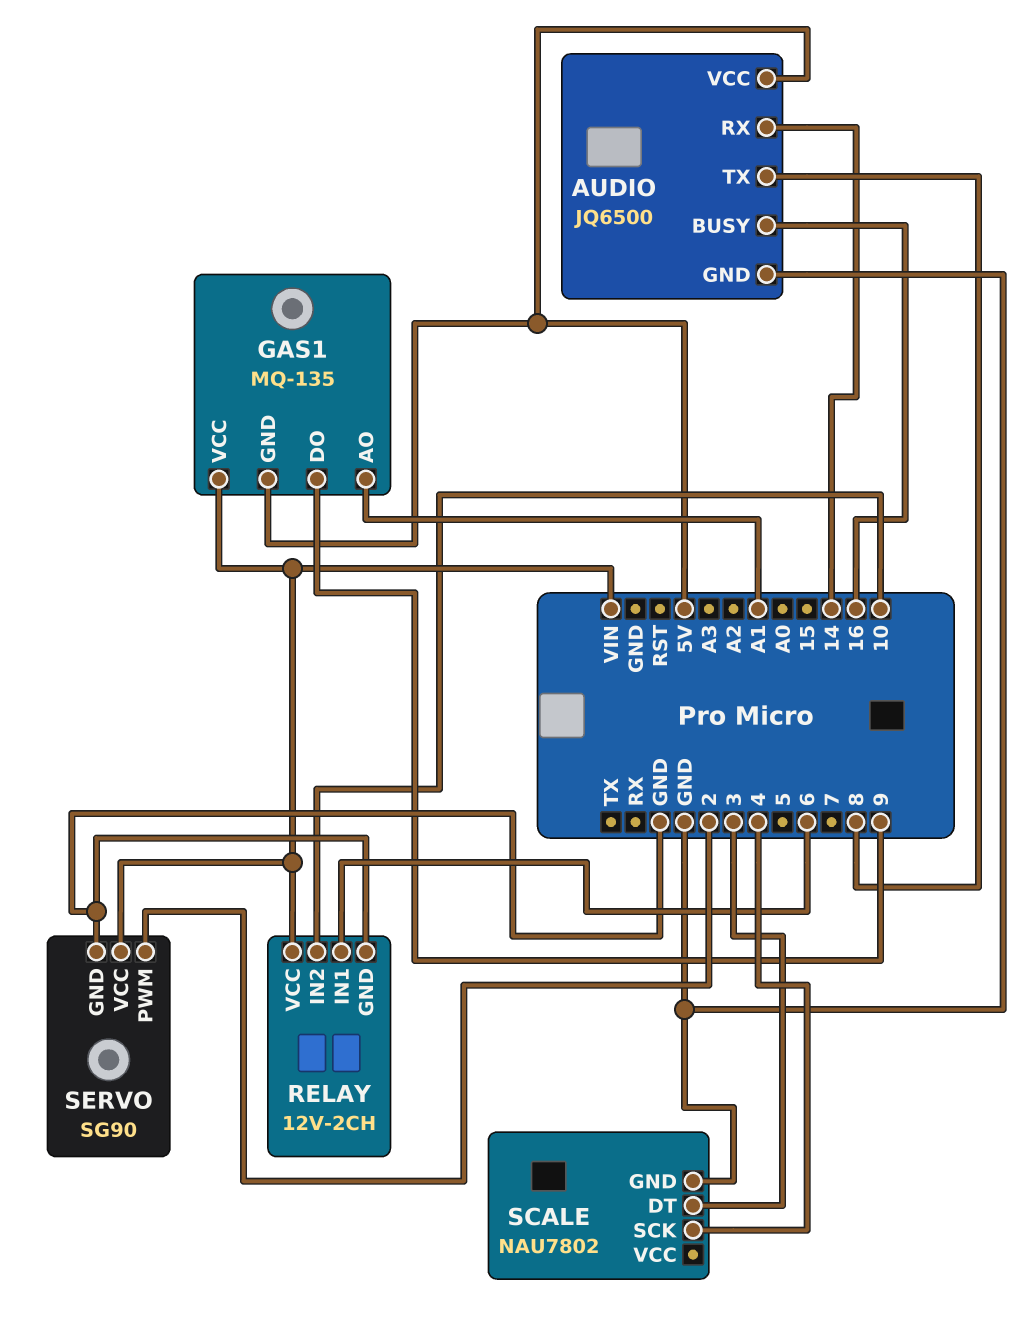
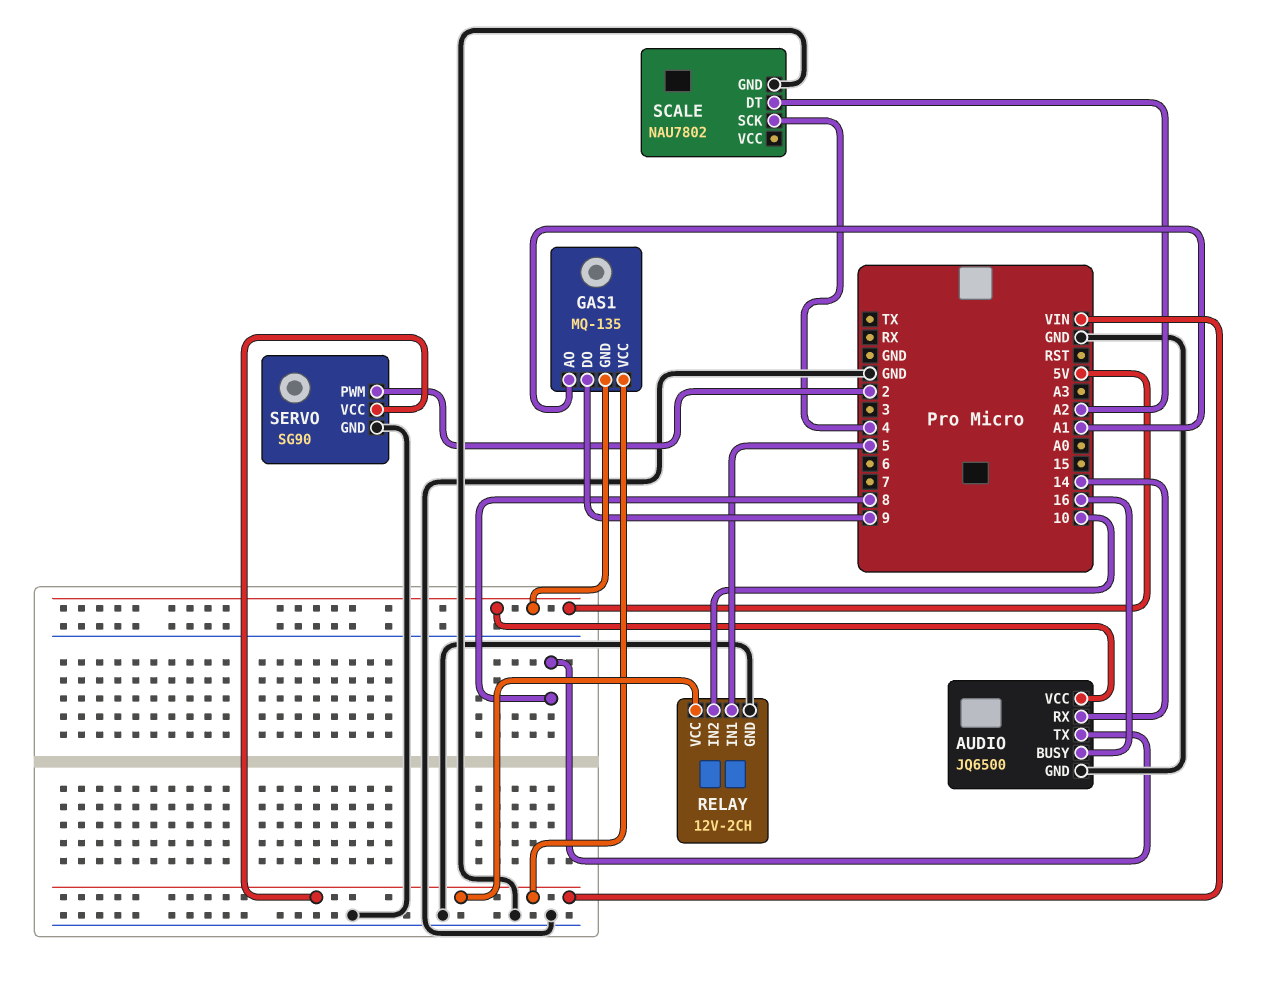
RELAY pin IN1: 6 -> 5
SCALE pin DT: 3 -> A2

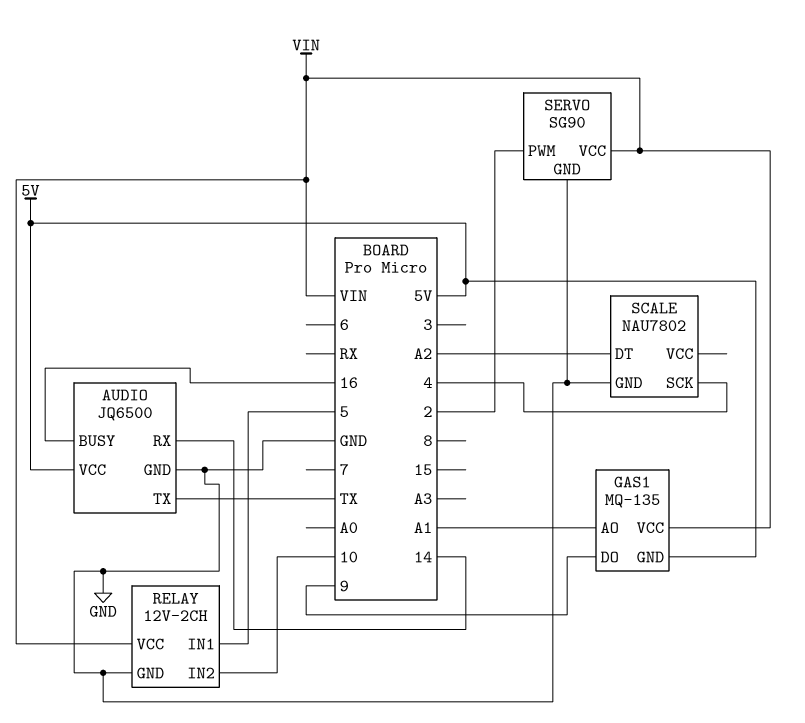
AUDIO pin TX: 8 -> TX

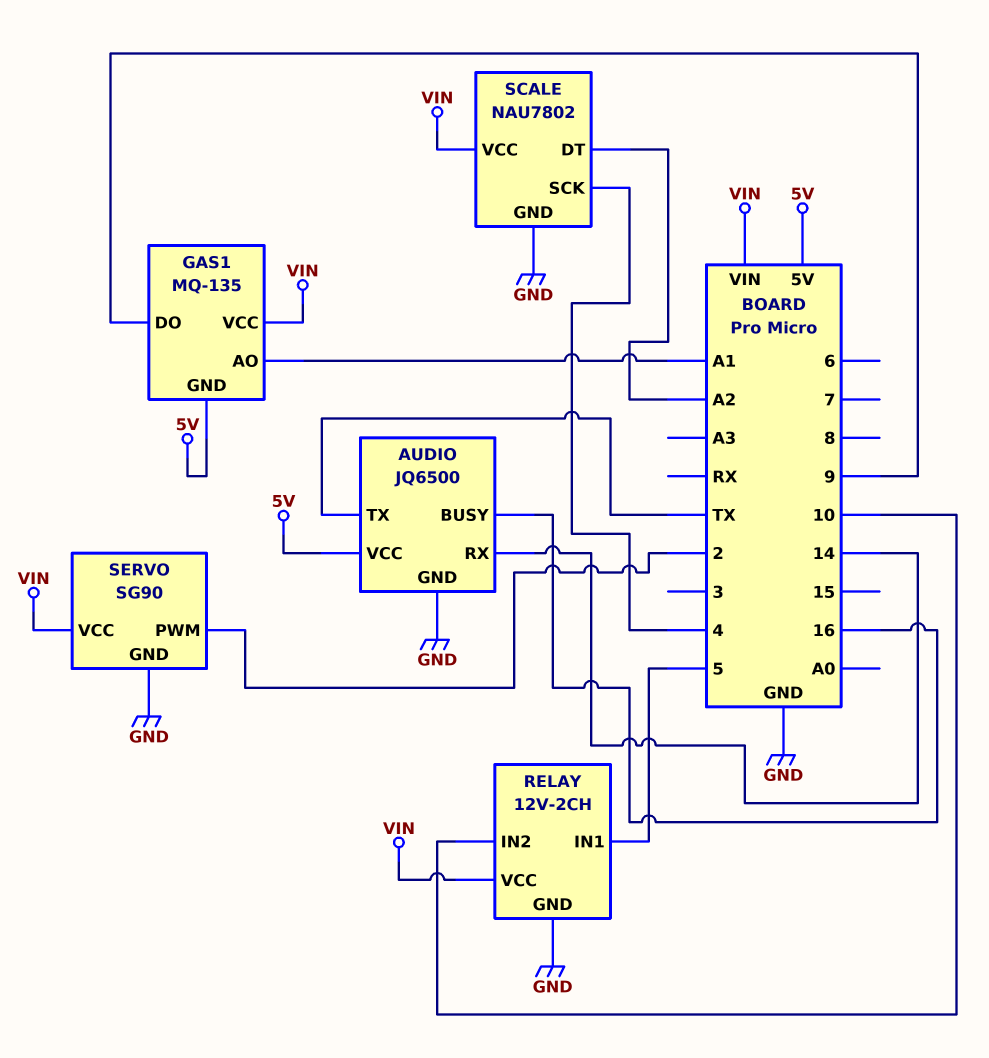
SCALE pin VCC: none -> VIN

